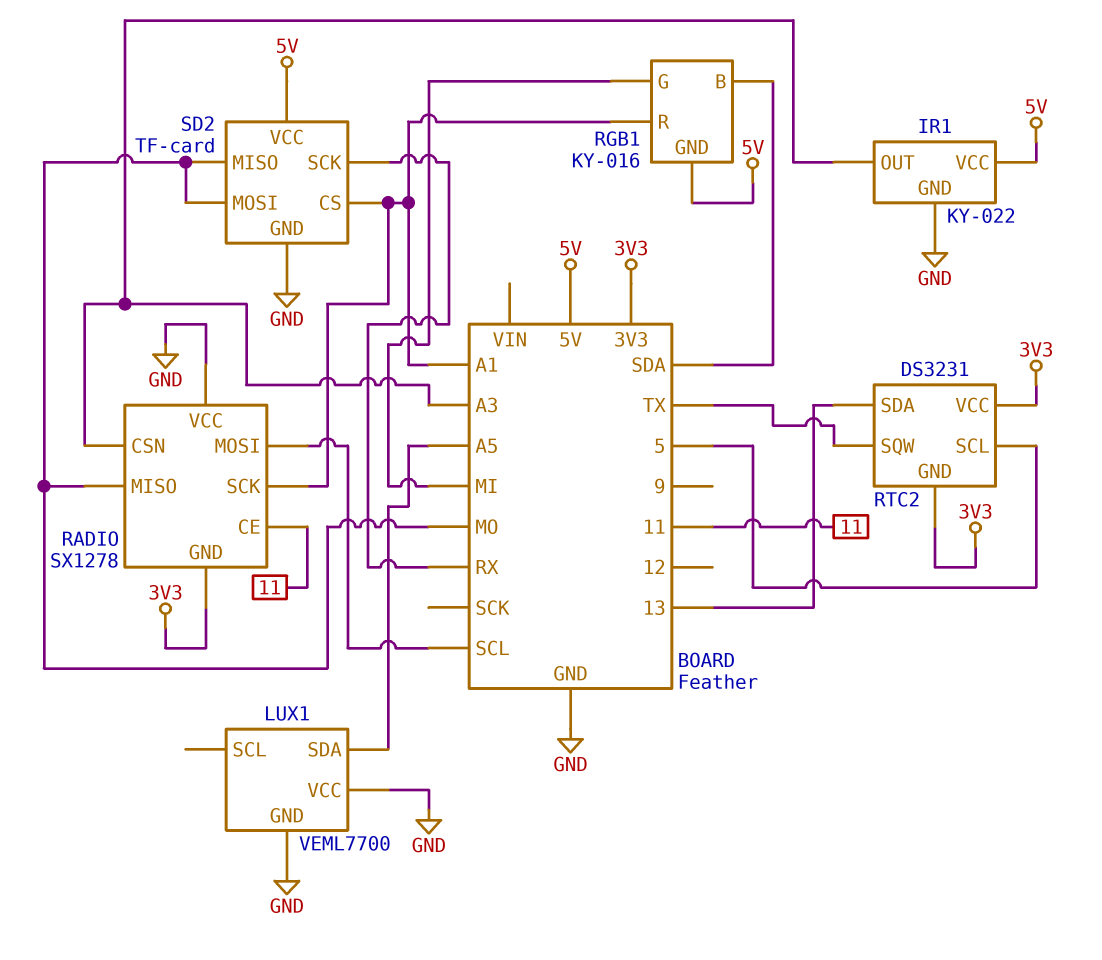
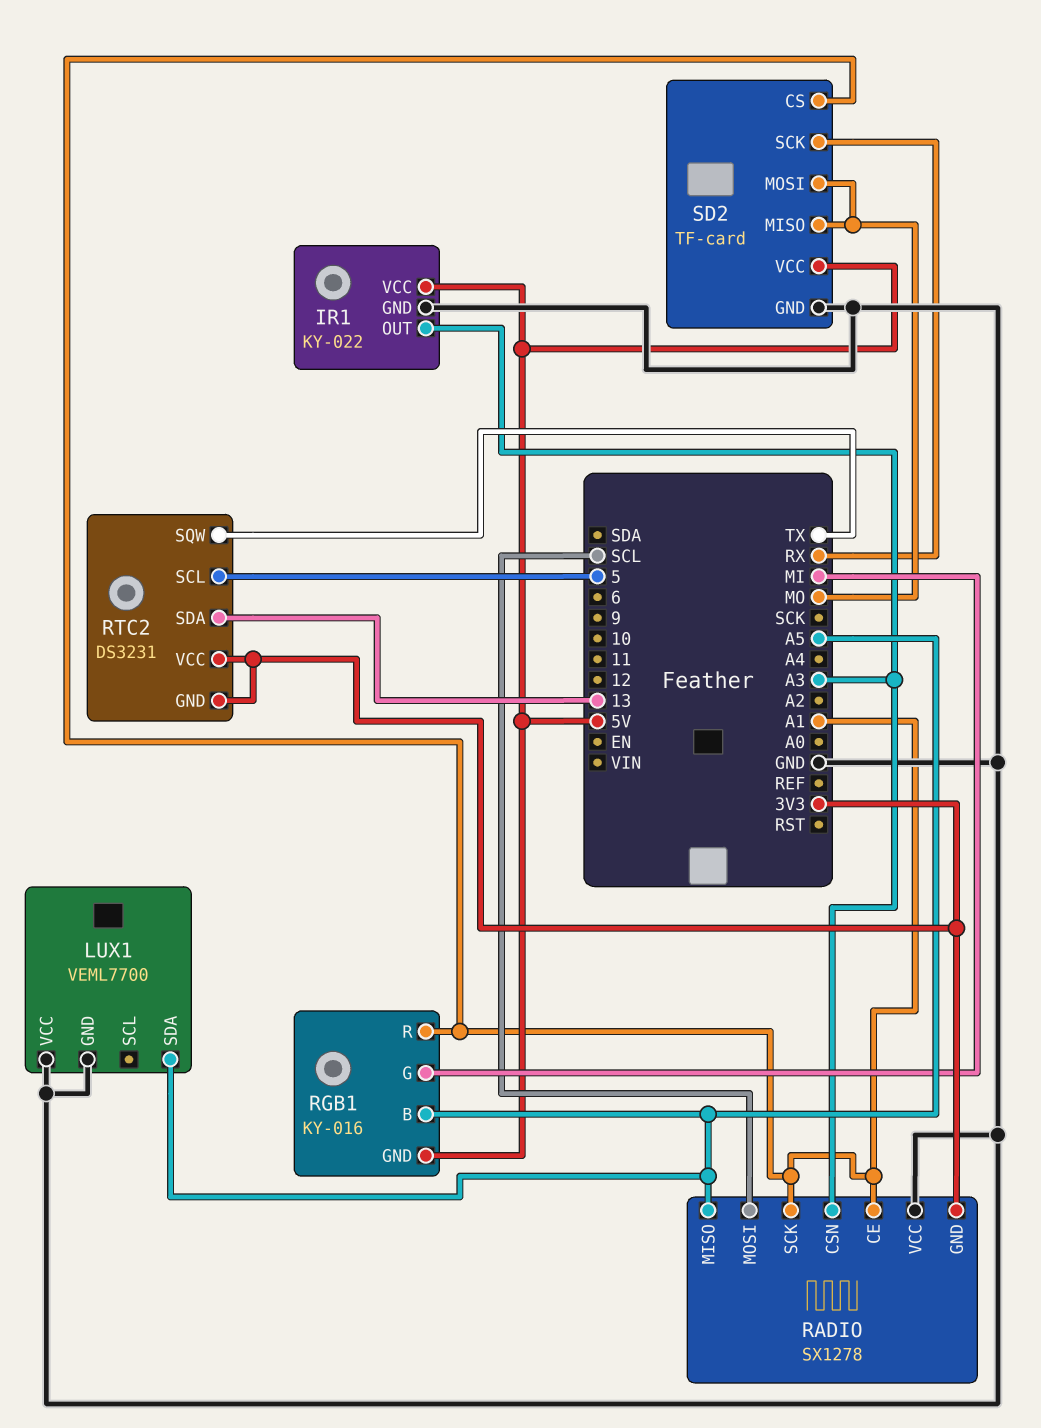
RADIO pin CE: 11 -> A1
RADIO pin MISO: MO -> A5
RGB1 pin B: SDA -> A5

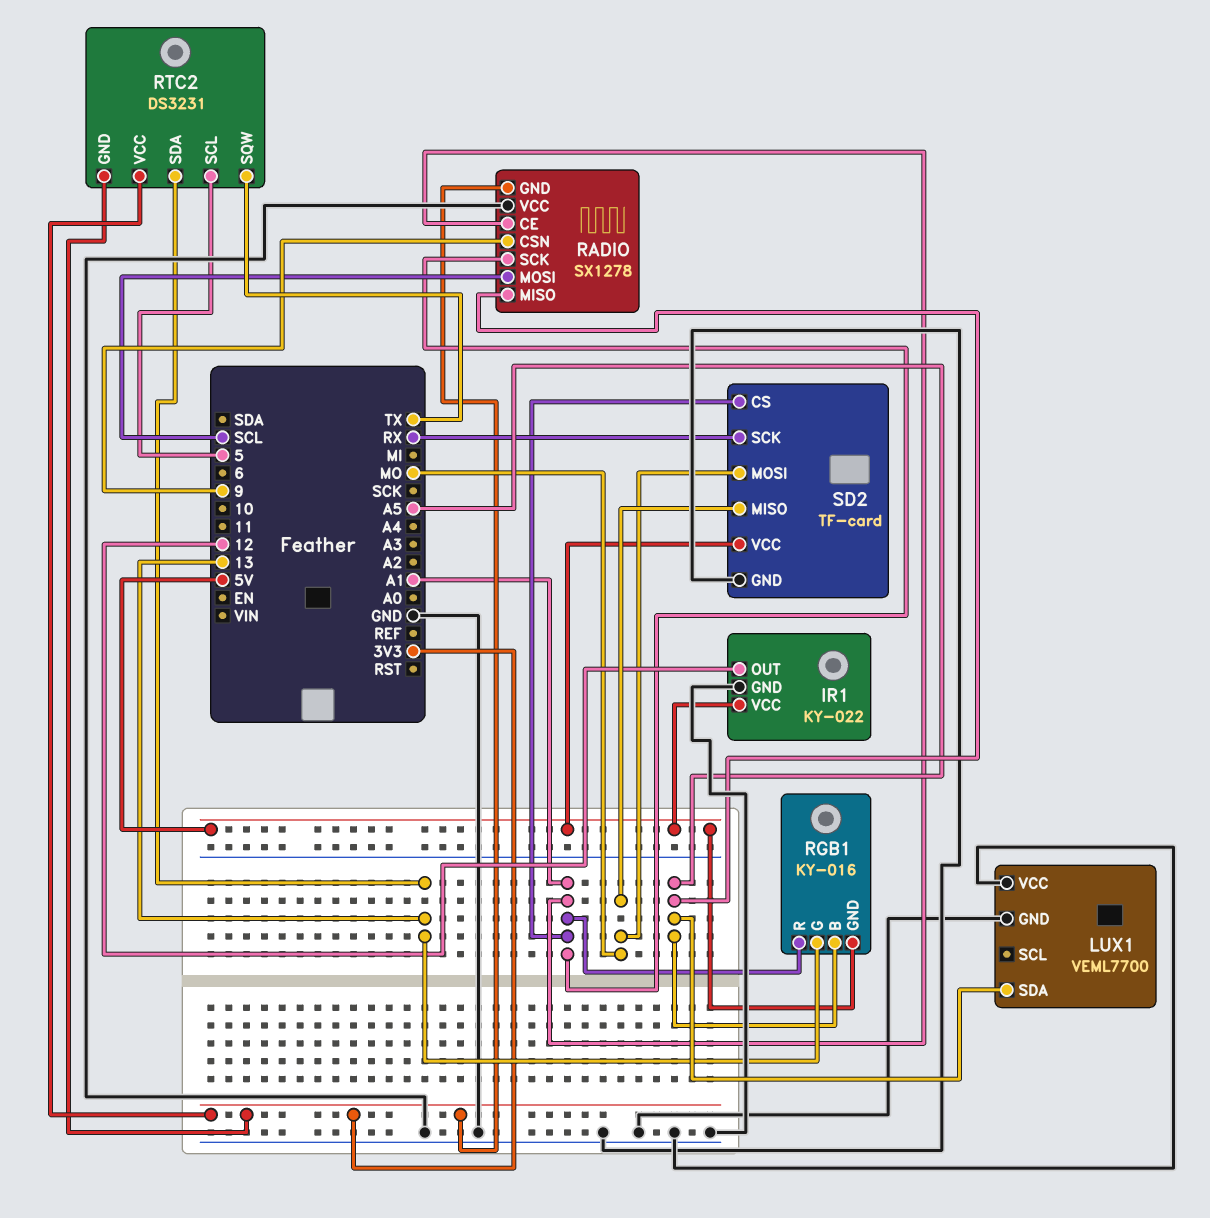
IR1 pin OUT: A3 -> 12
RADIO pin CSN: A3 -> 9
RGB1 pin G: MI -> 13

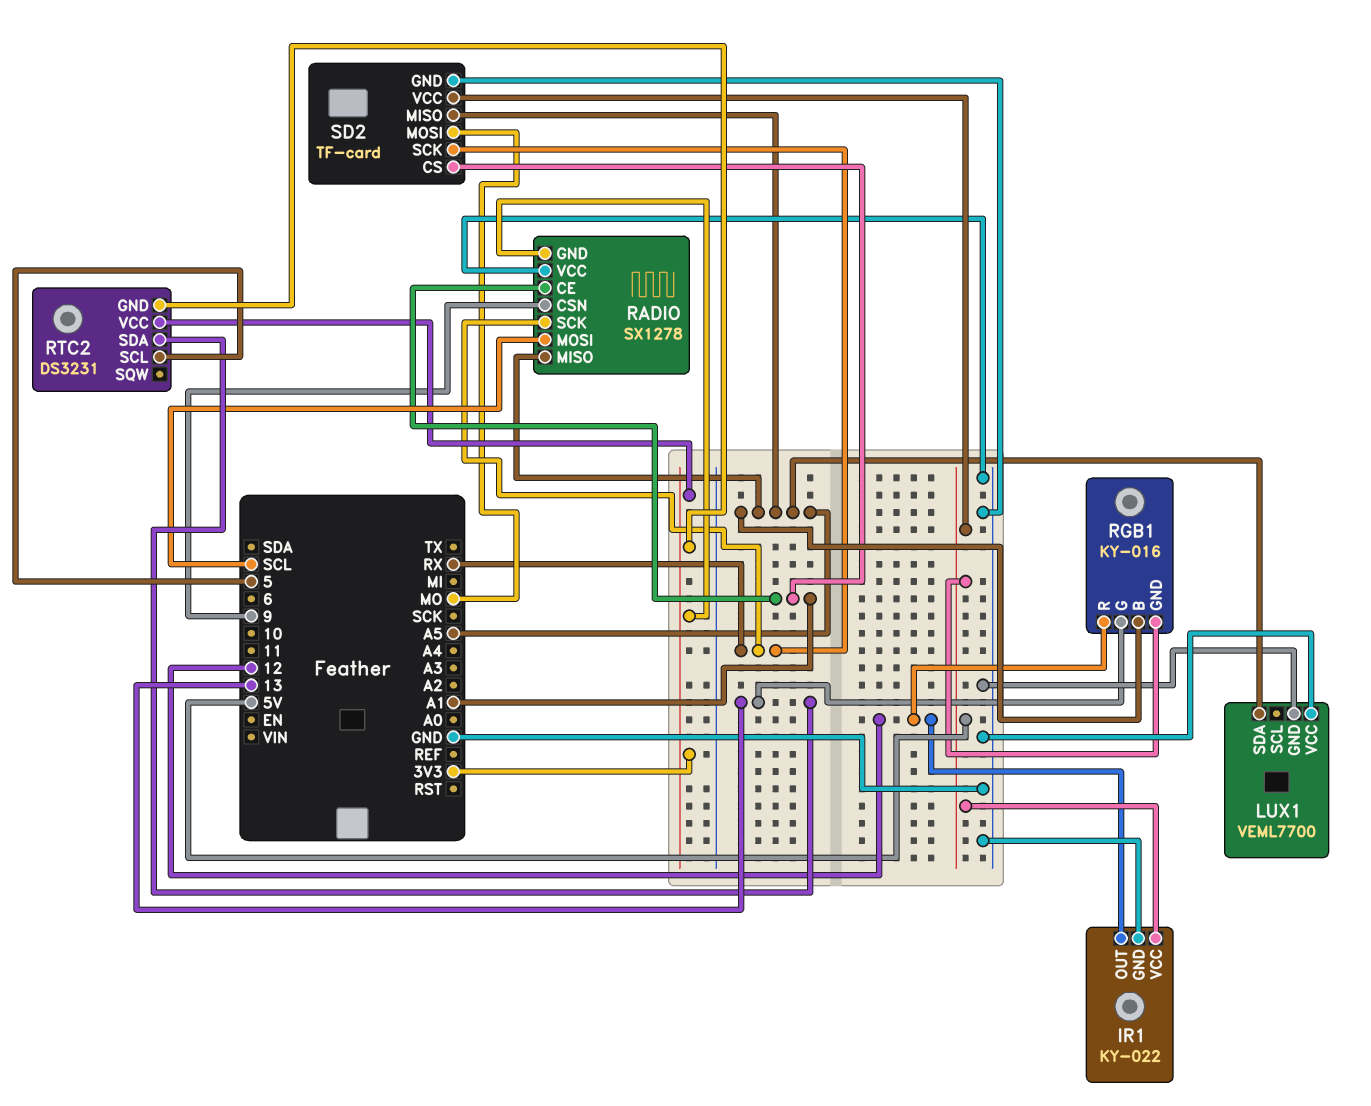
RADIO pin SCK: A1 -> RX
RGB1 pin R: A1 -> 12
RTC2 pin SQW: TX -> none
SD2 pin MISO: MO -> A5

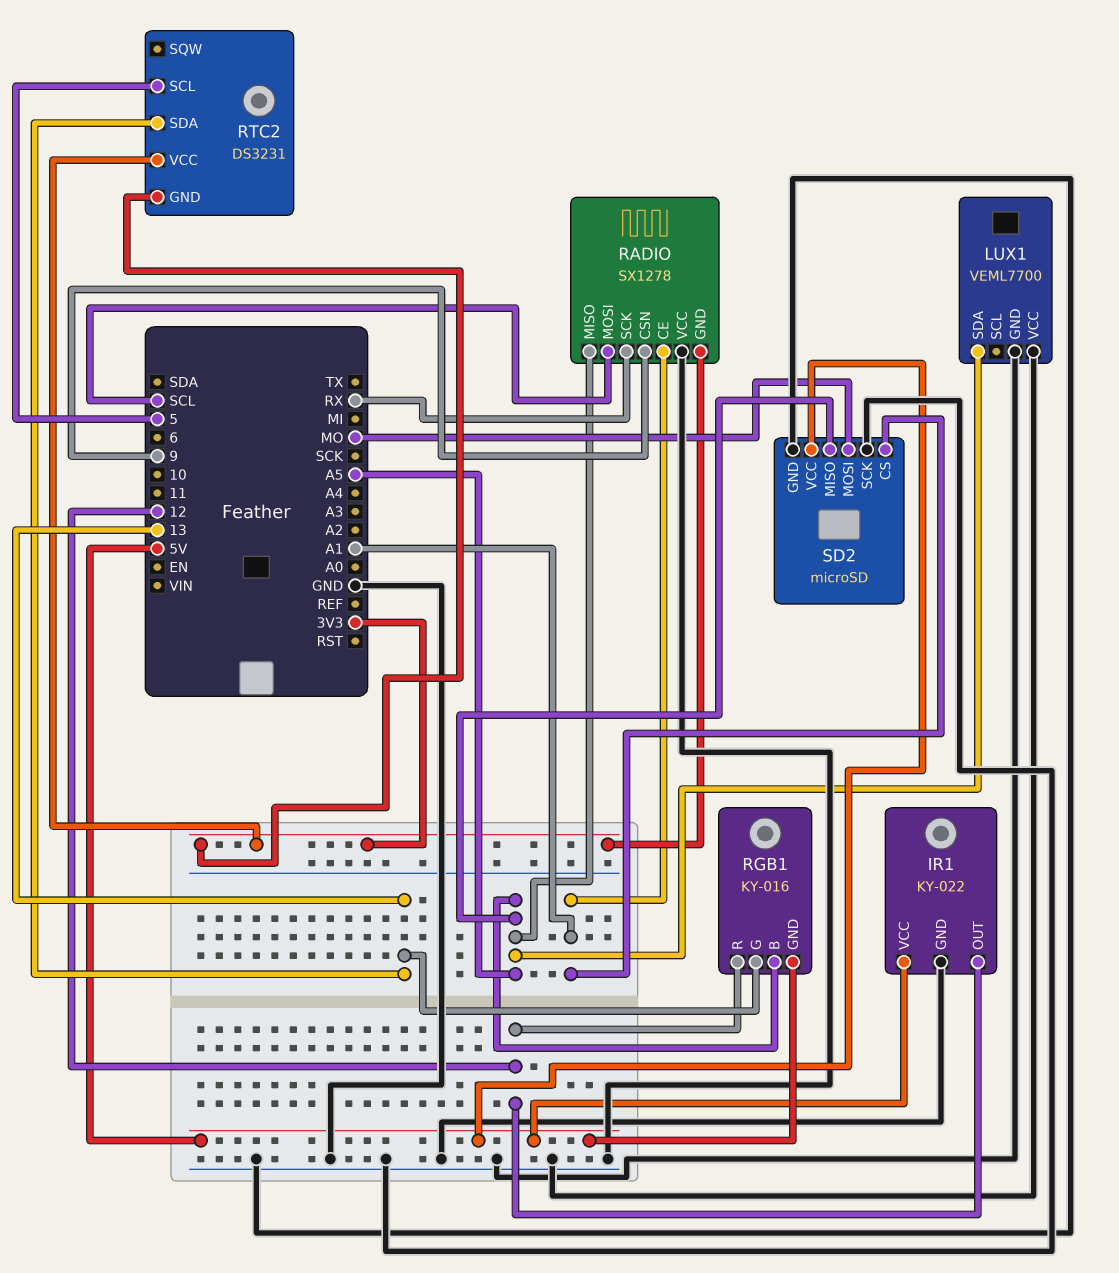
SD2: TF-card -> microSD
SD2 pin SCK: RX -> GND

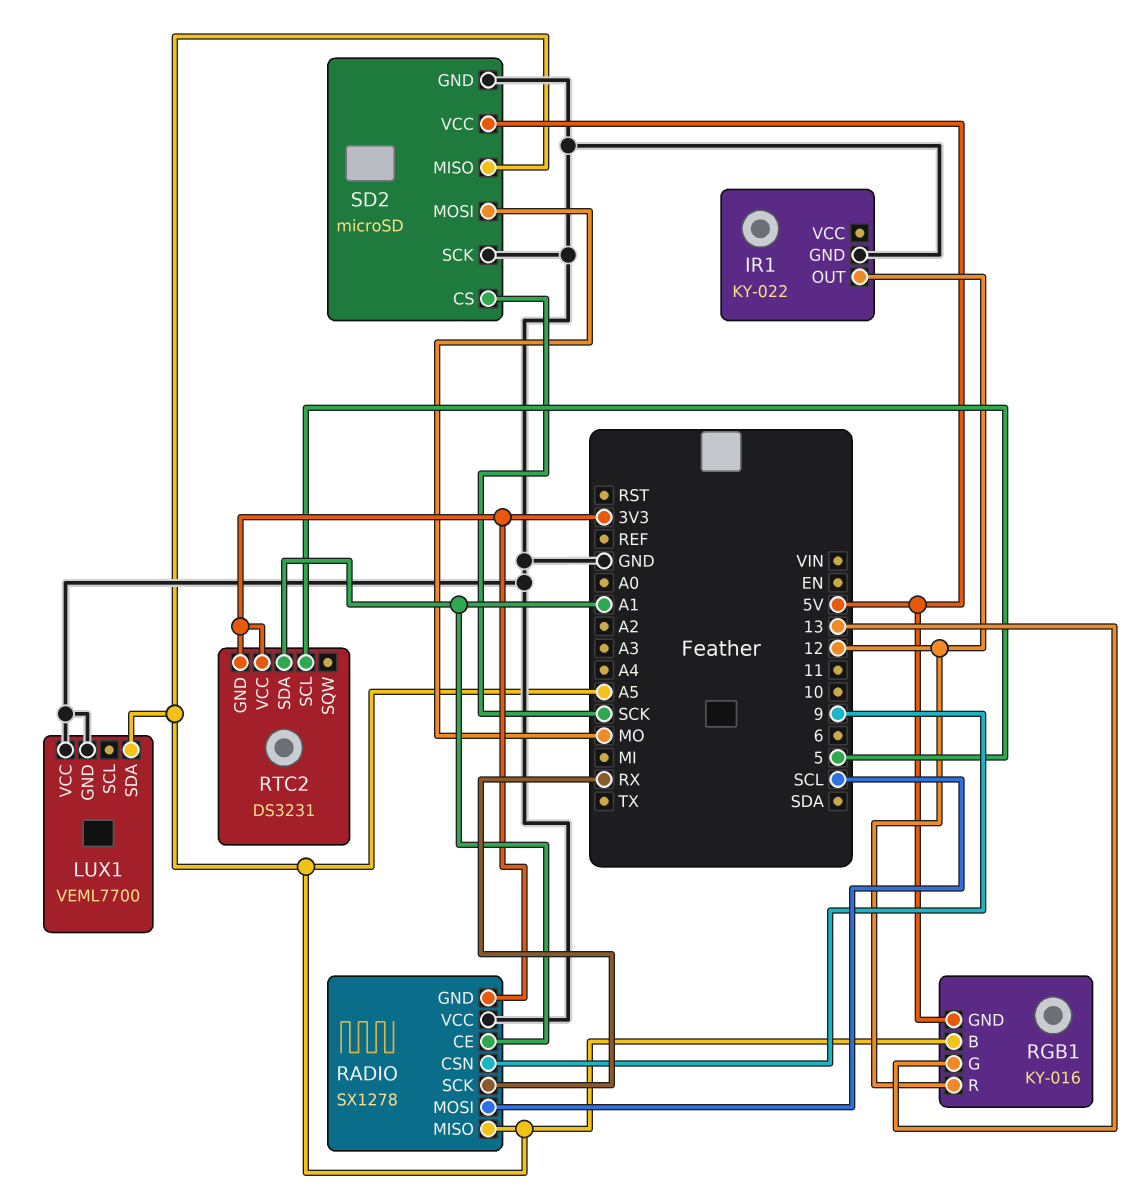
IR1 pin VCC: 5V -> none
RTC2 pin SDA: 13 -> A1
SD2 pin CS: A1 -> SCK

